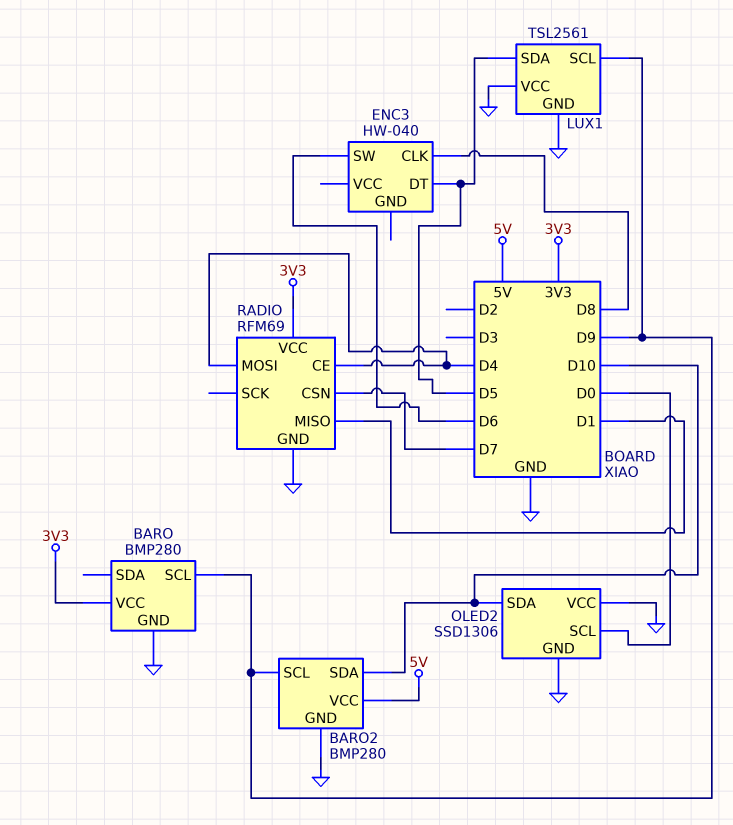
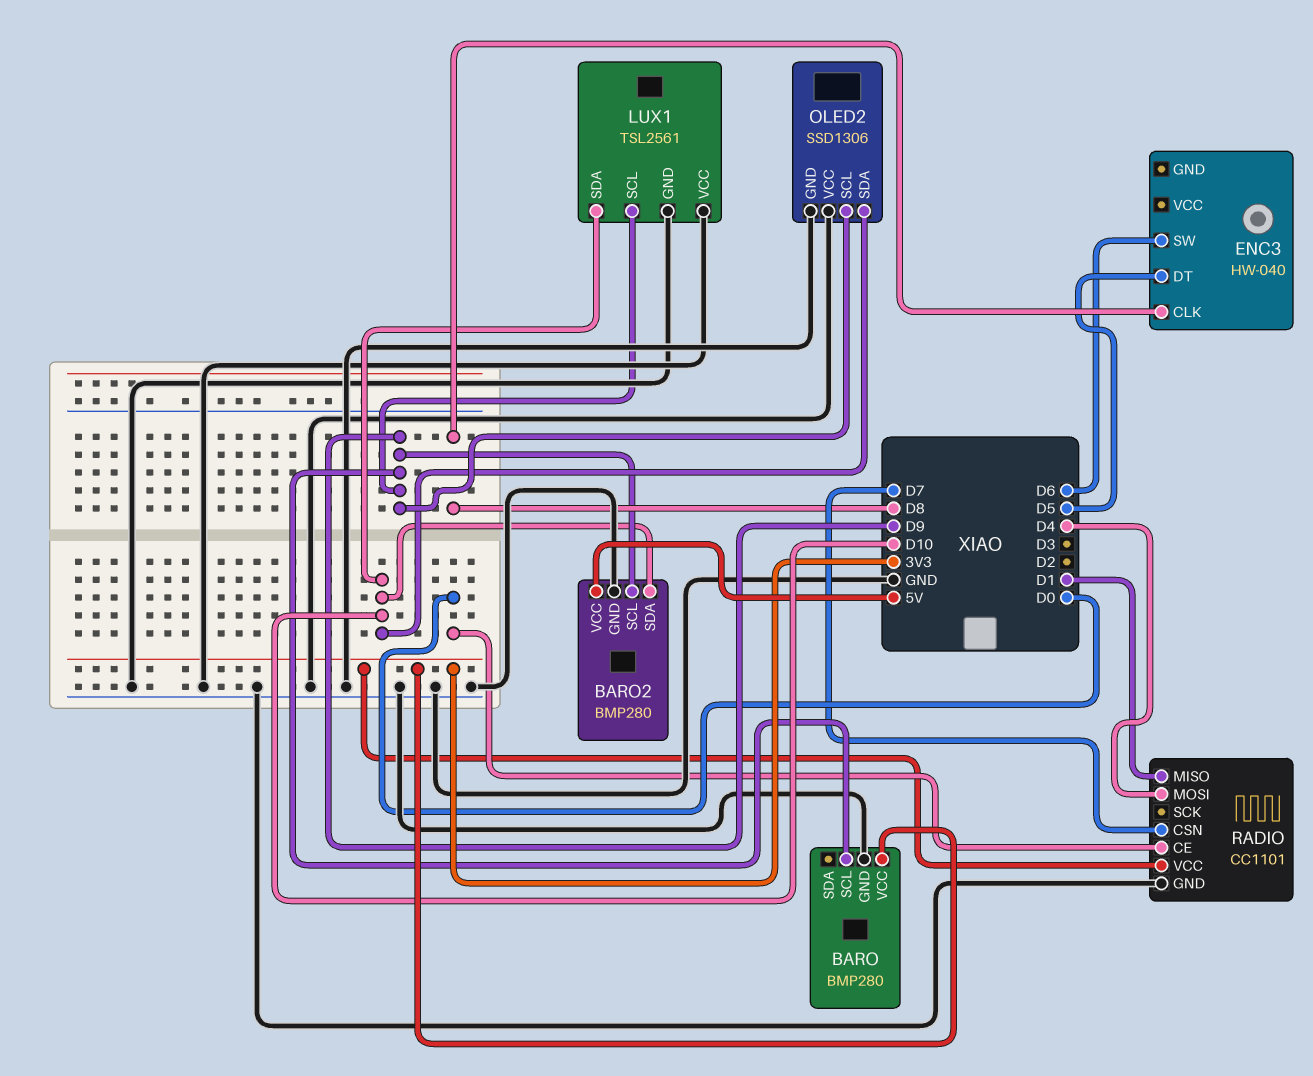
LUX1 pin SDA: D5 -> D10
OLED2 pin SCL: D0 -> D9
RADIO: RFM69 -> CC1101
RADIO pin CE: D4 -> D0

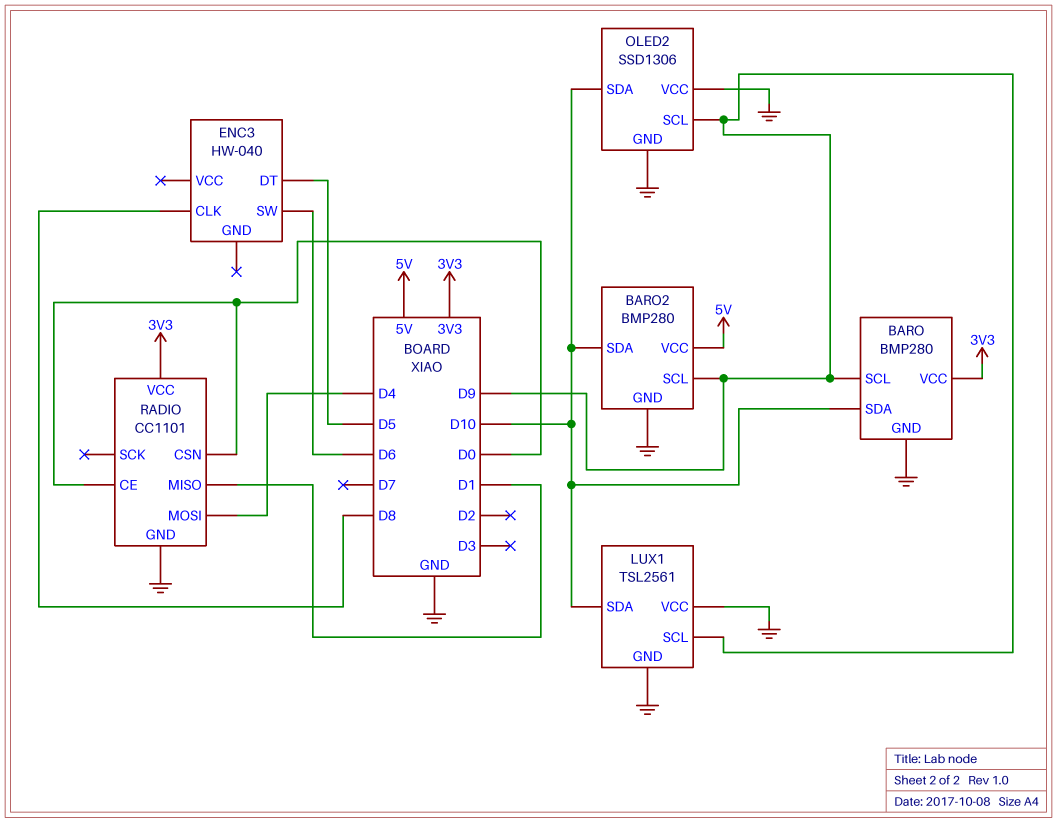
BARO pin SDA: none -> D10
RADIO pin CSN: D7 -> D0

